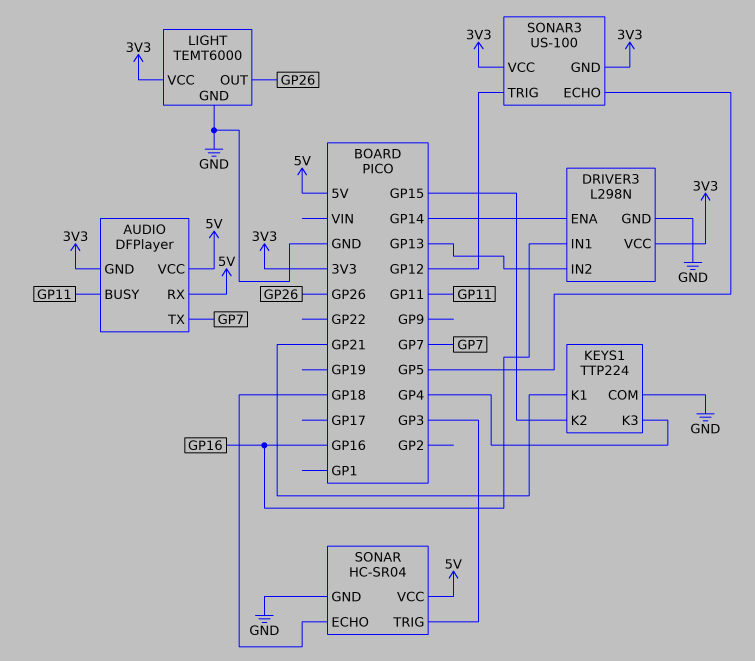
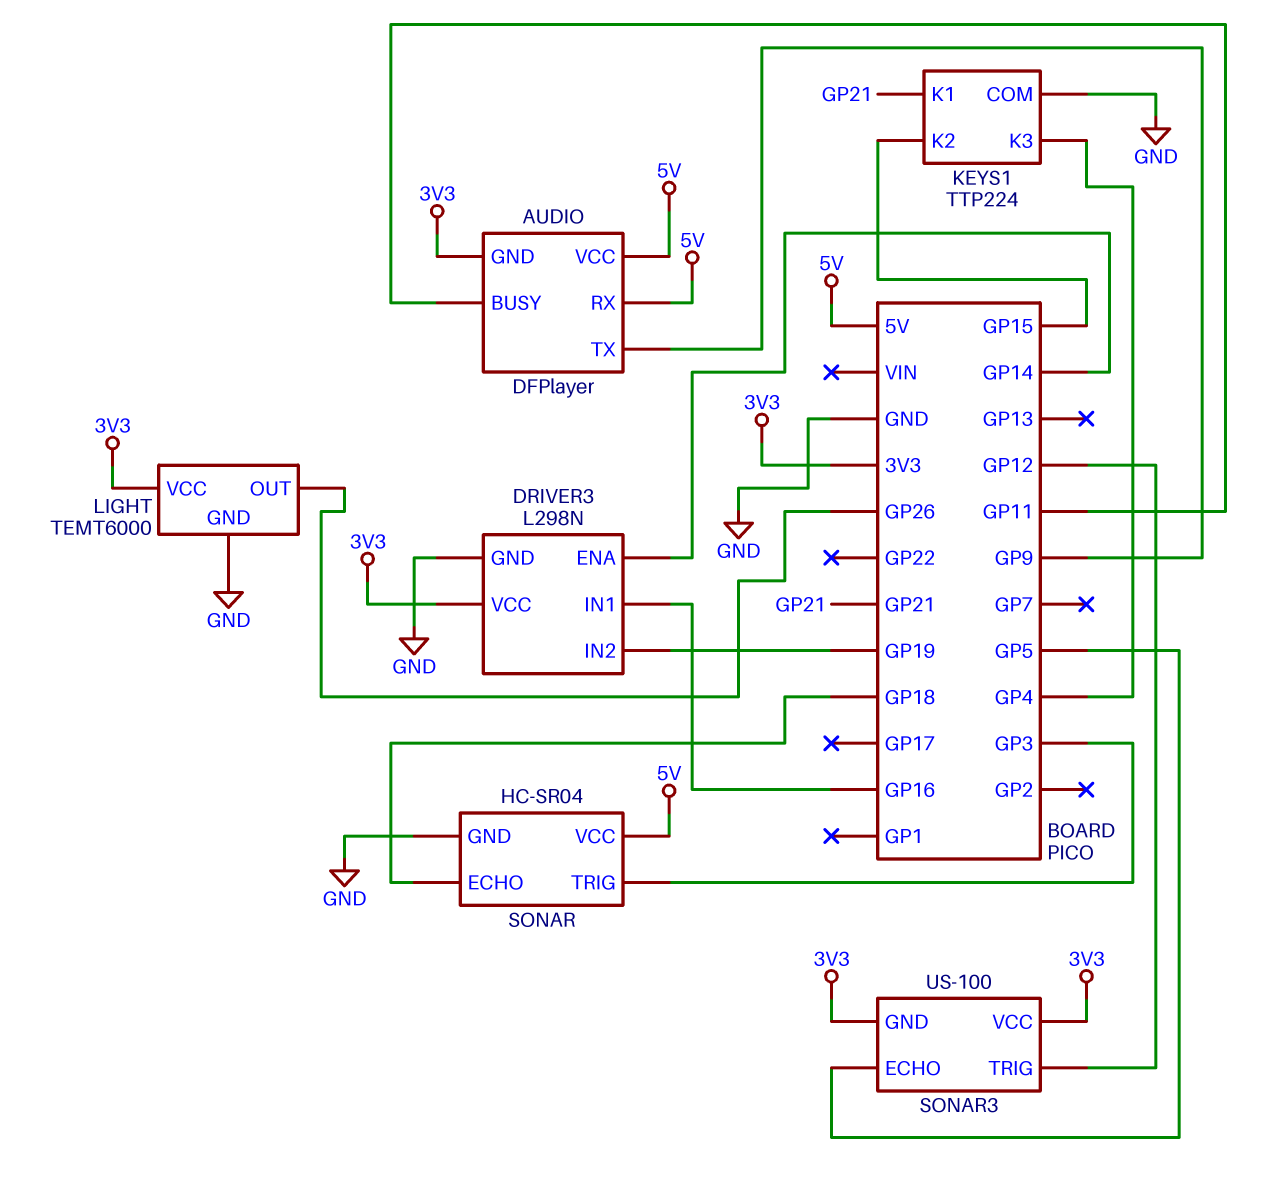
AUDIO pin TX: GP7 -> GP9
DRIVER3 pin IN2: GP13 -> GP19

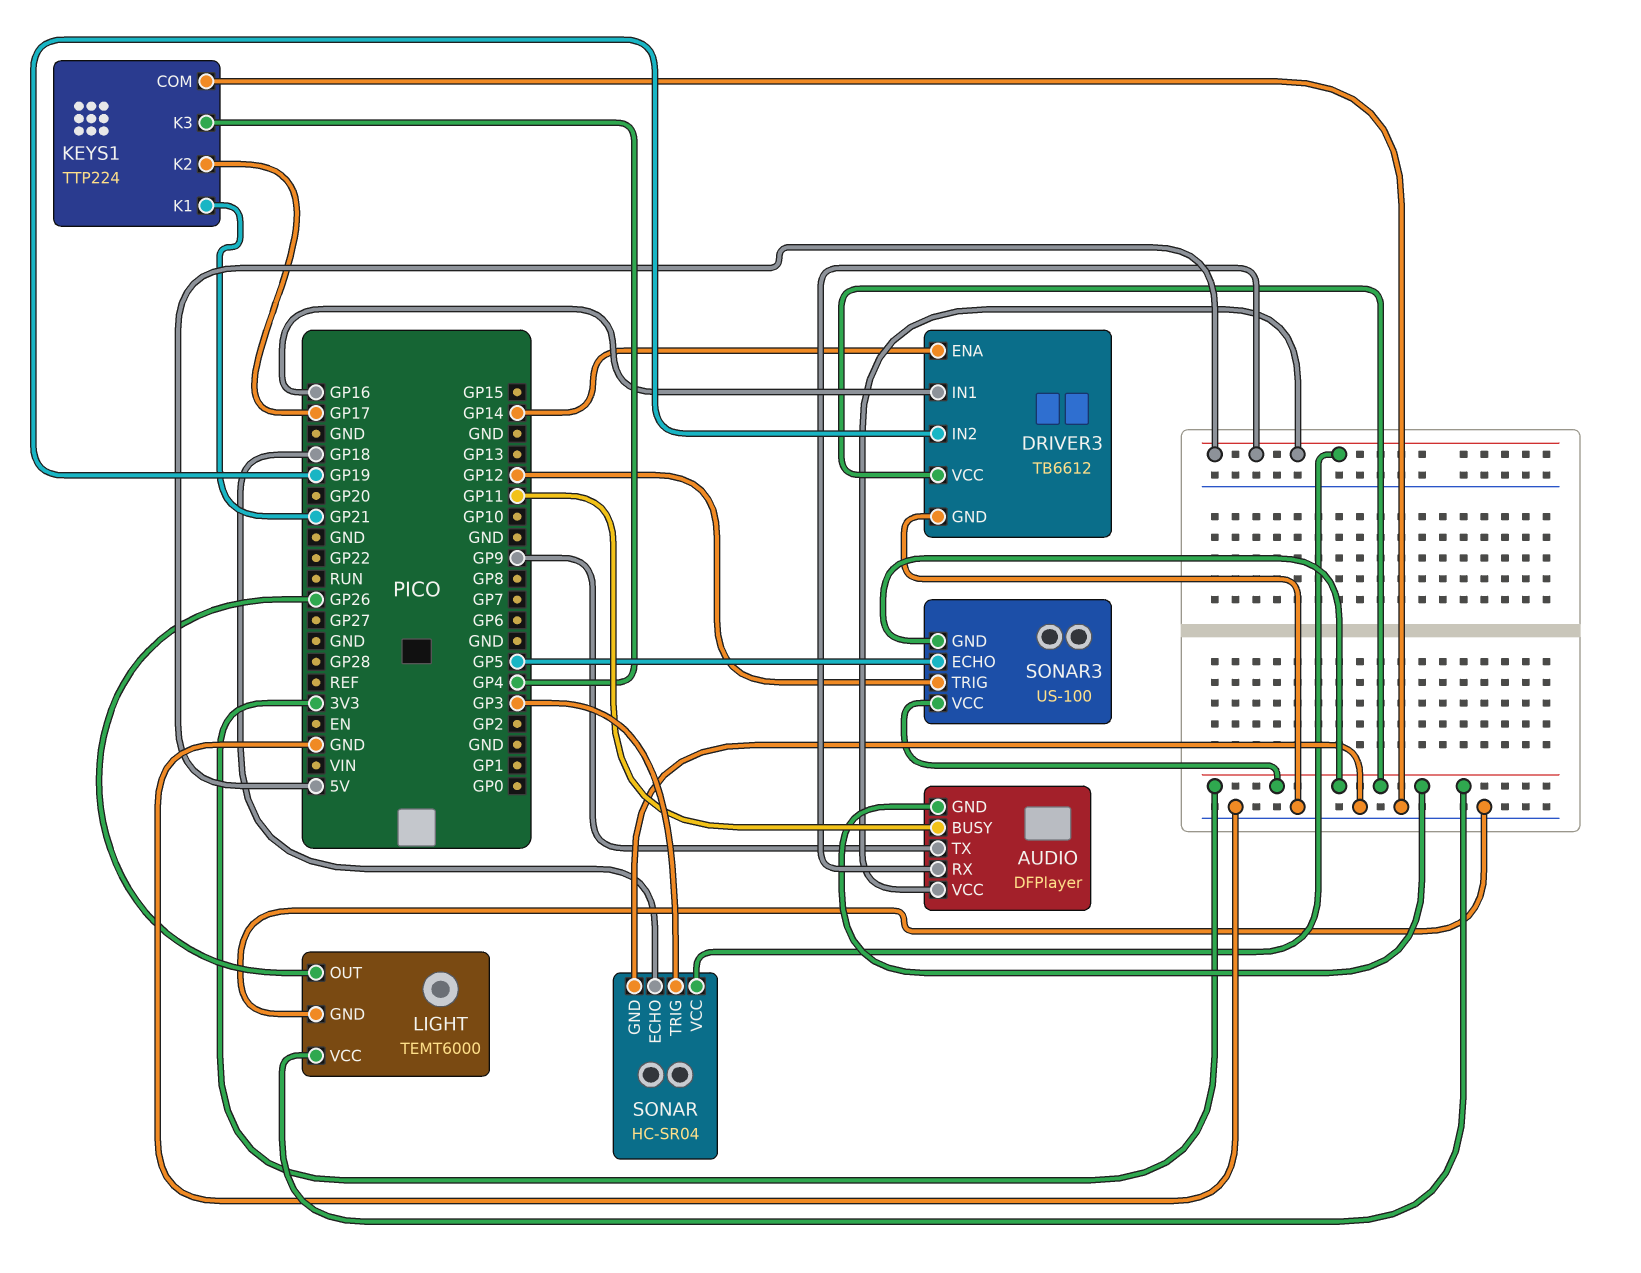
DRIVER3: L298N -> TB6612
KEYS1 pin K2: GP15 -> GP17

